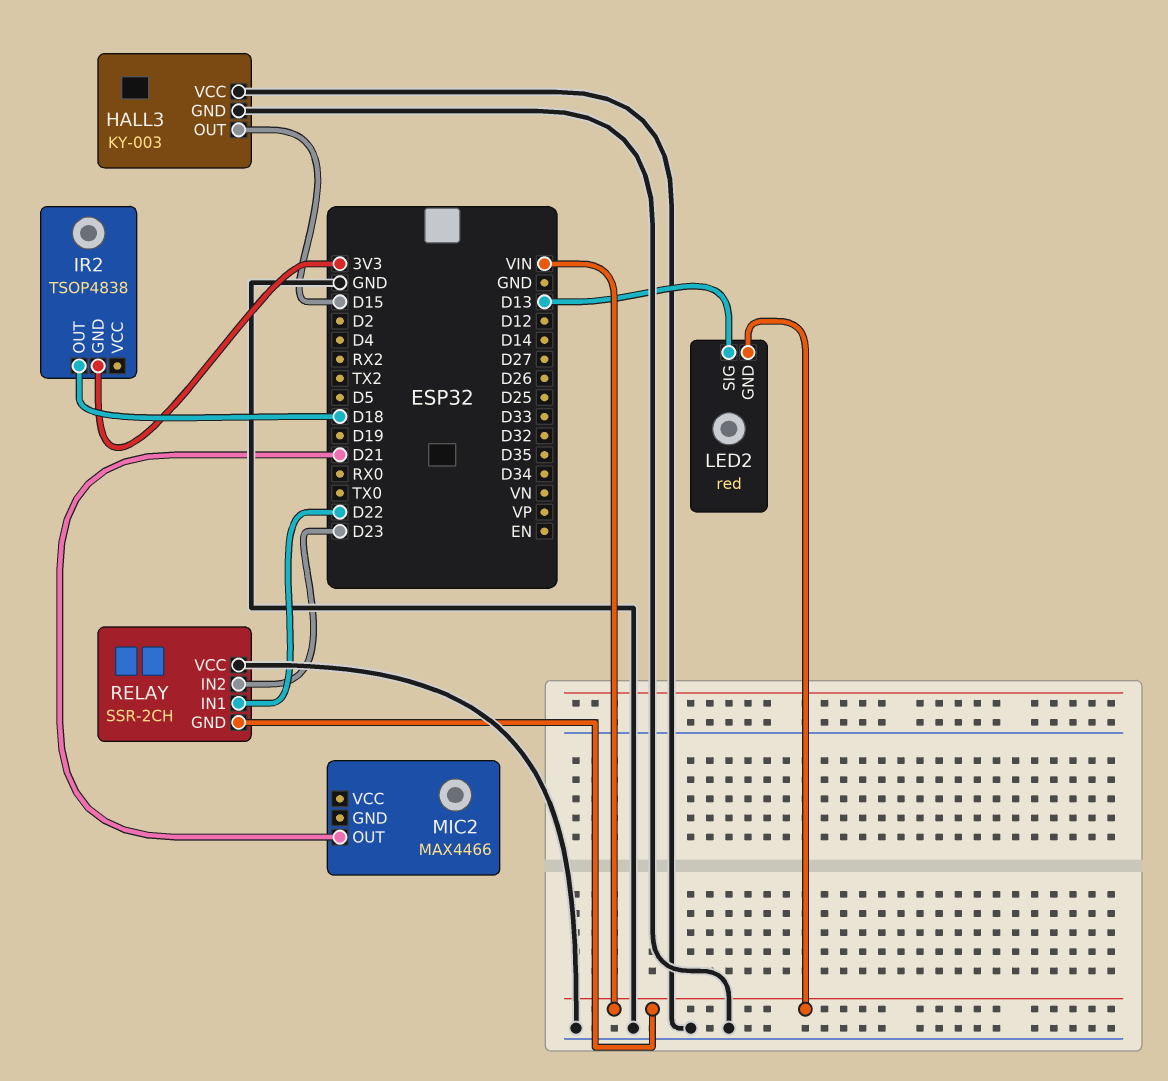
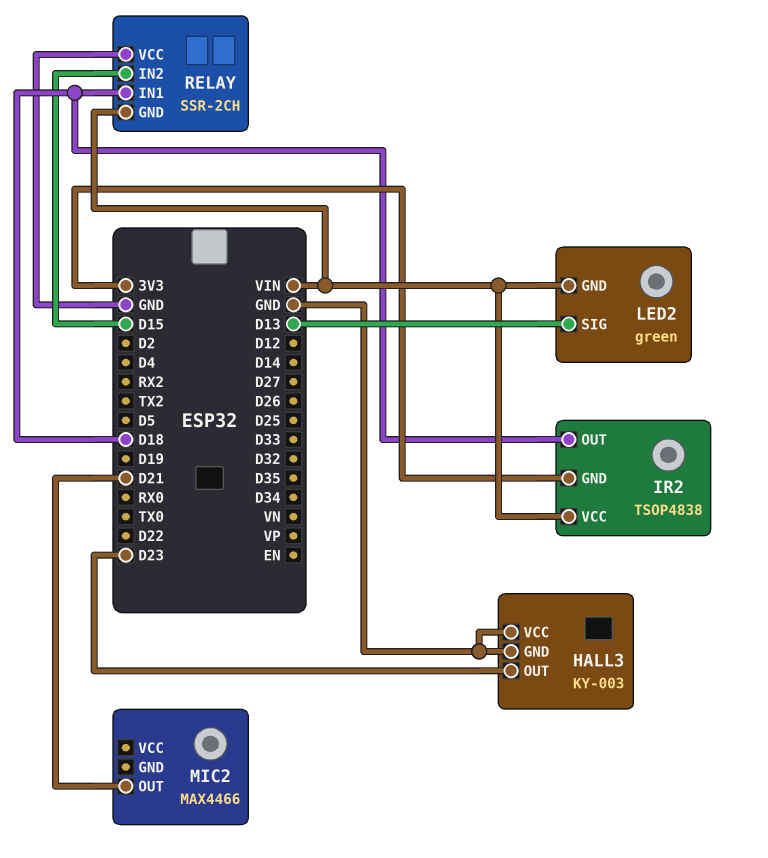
HALL3 pin OUT: D15 -> D23
IR2 pin VCC: none -> VIN
LED2: red -> green
RELAY pin IN1: D22 -> D18
RELAY pin IN2: D23 -> D15

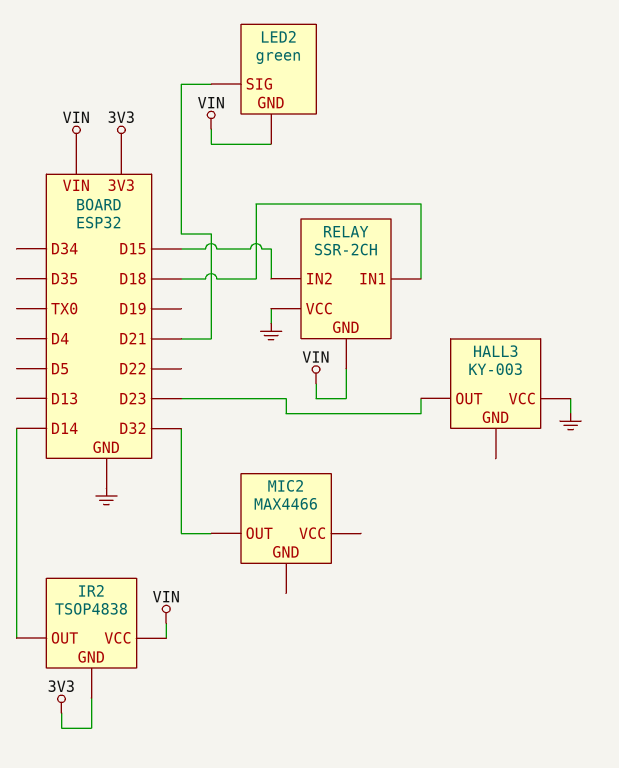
HALL3 pin GND: GND -> none
IR2 pin OUT: D18 -> D14
LED2 pin SIG: D13 -> D21
MIC2 pin OUT: D21 -> D32

